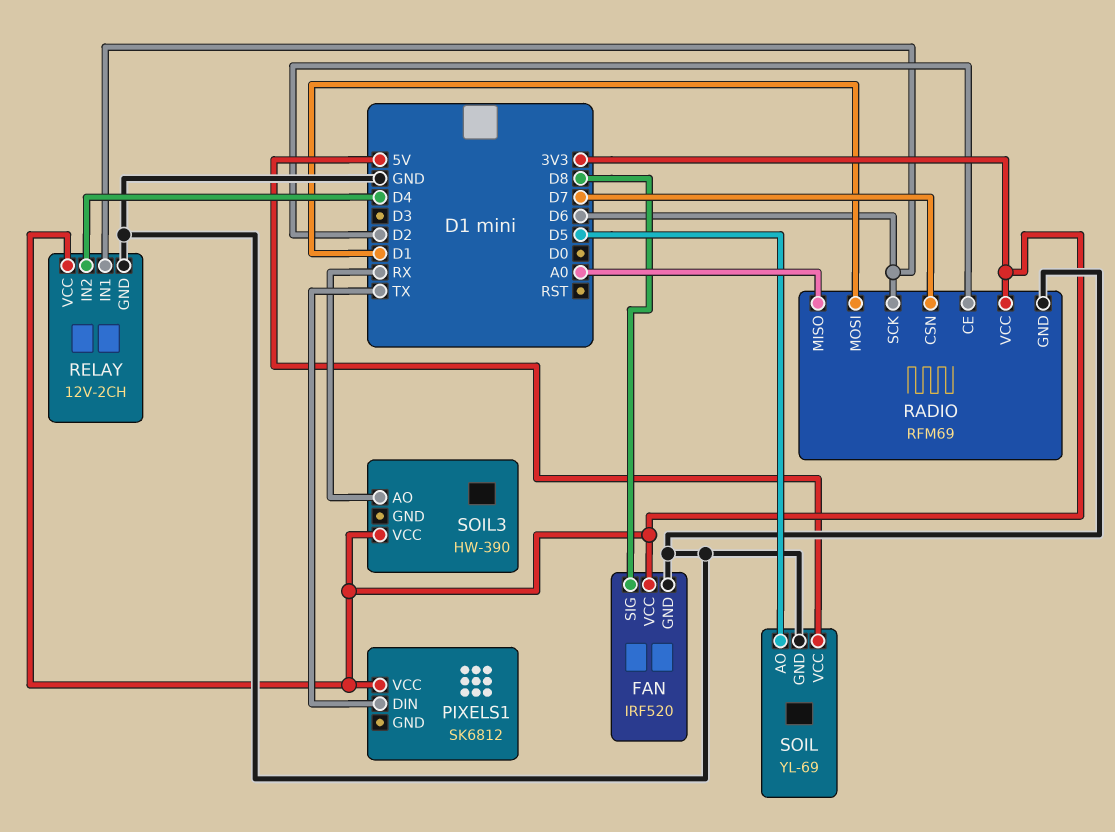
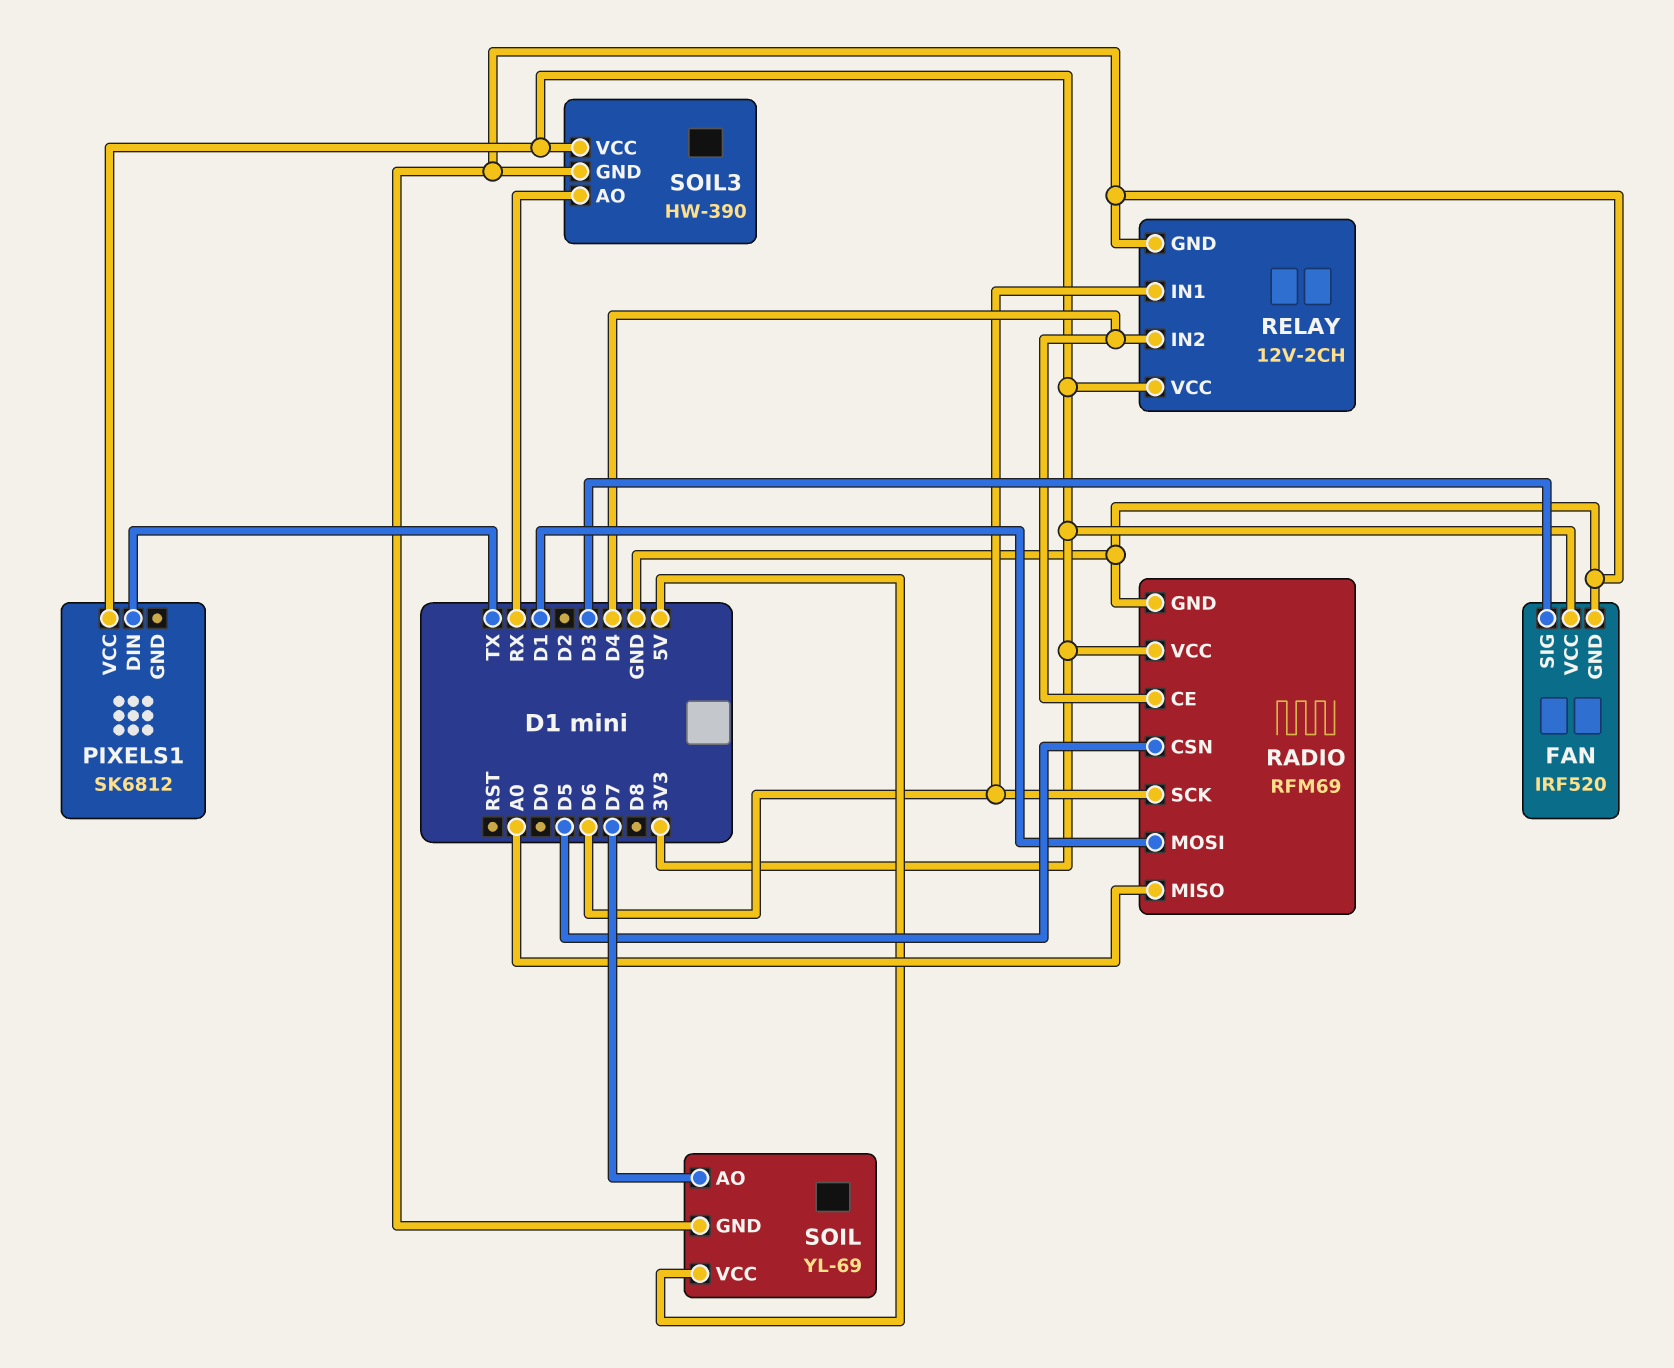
FAN pin SIG: D8 -> D3
RADIO pin CE: D2 -> D4
RADIO pin CSN: D7 -> D5
SOIL pin AO: D5 -> D7
SOIL3 pin GND: none -> GND

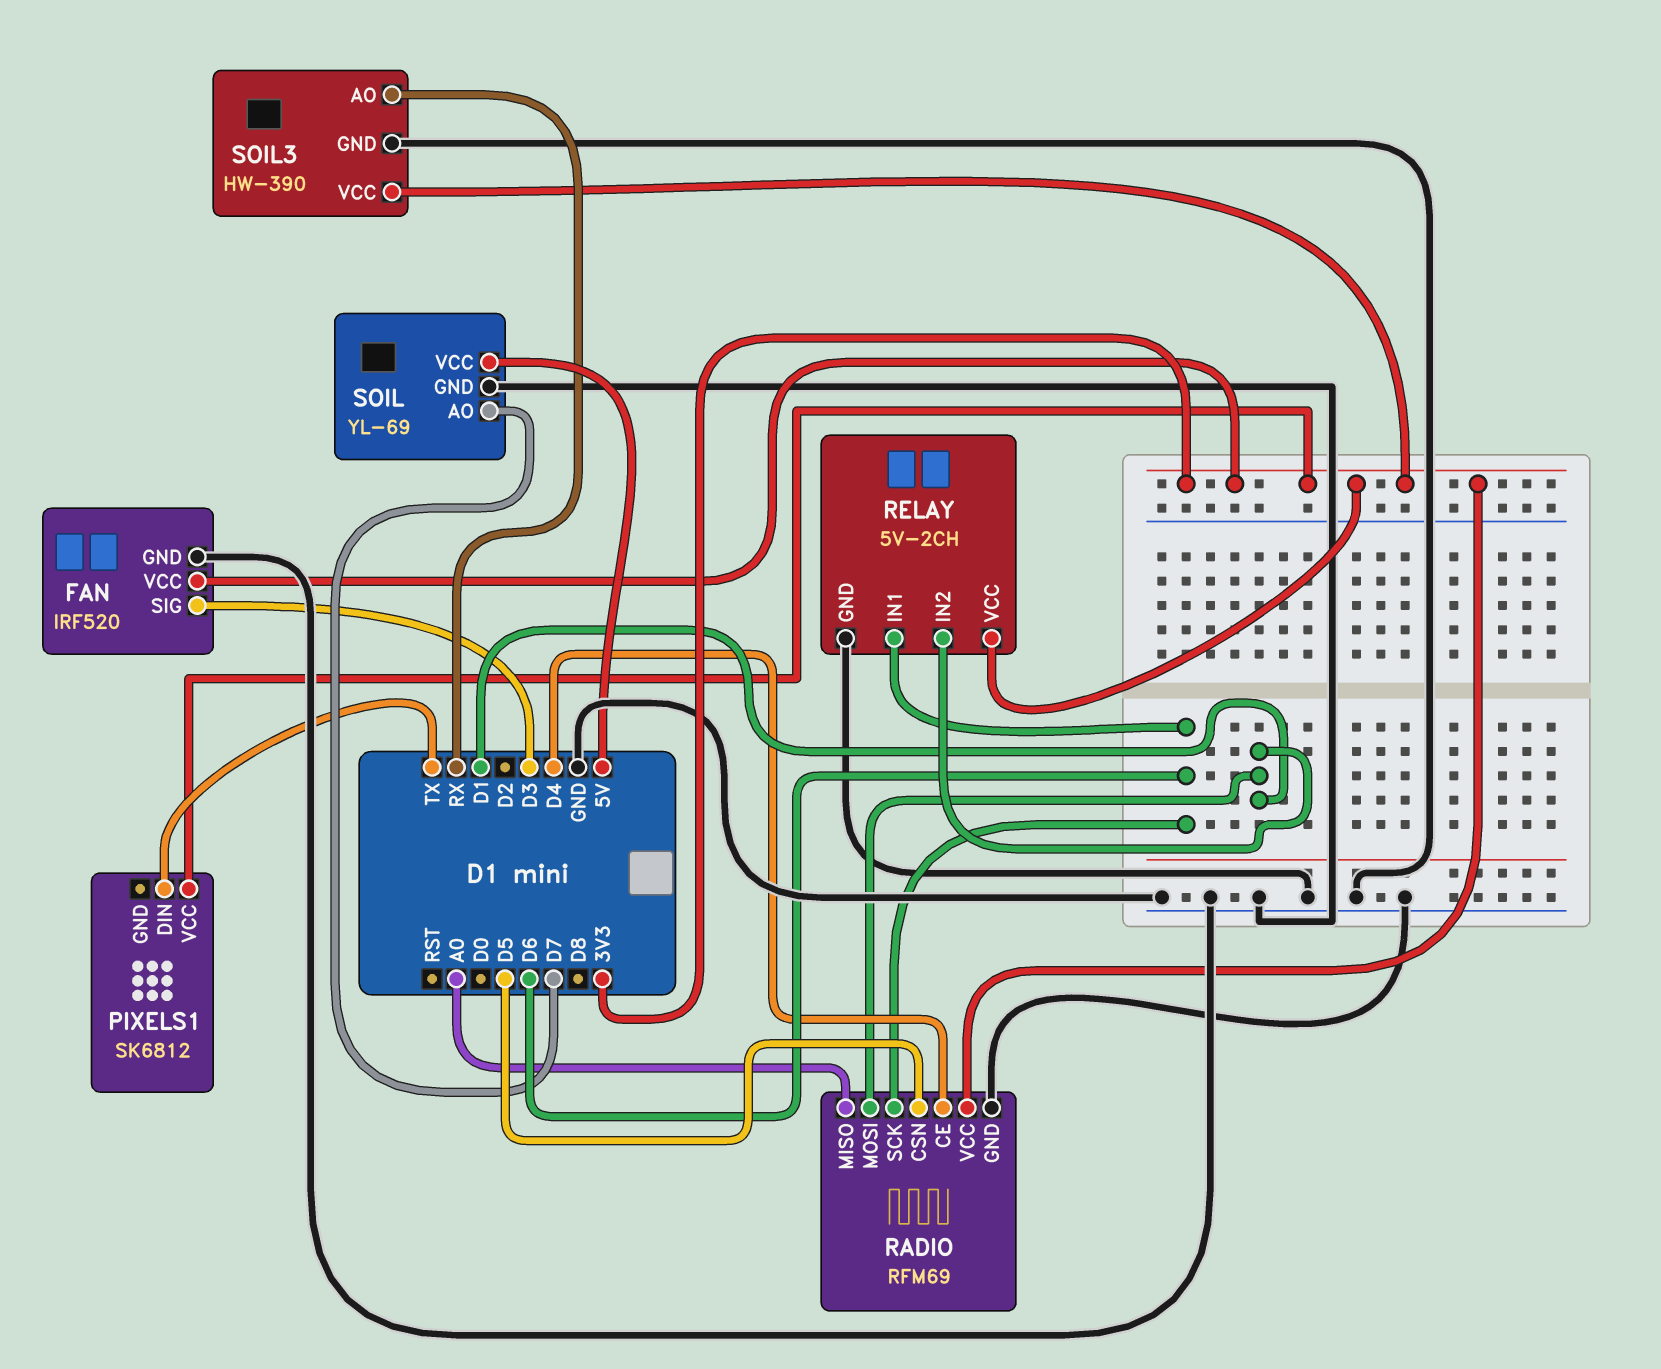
RELAY: 12V-2CH -> 5V-2CH
RELAY pin IN2: D4 -> D1

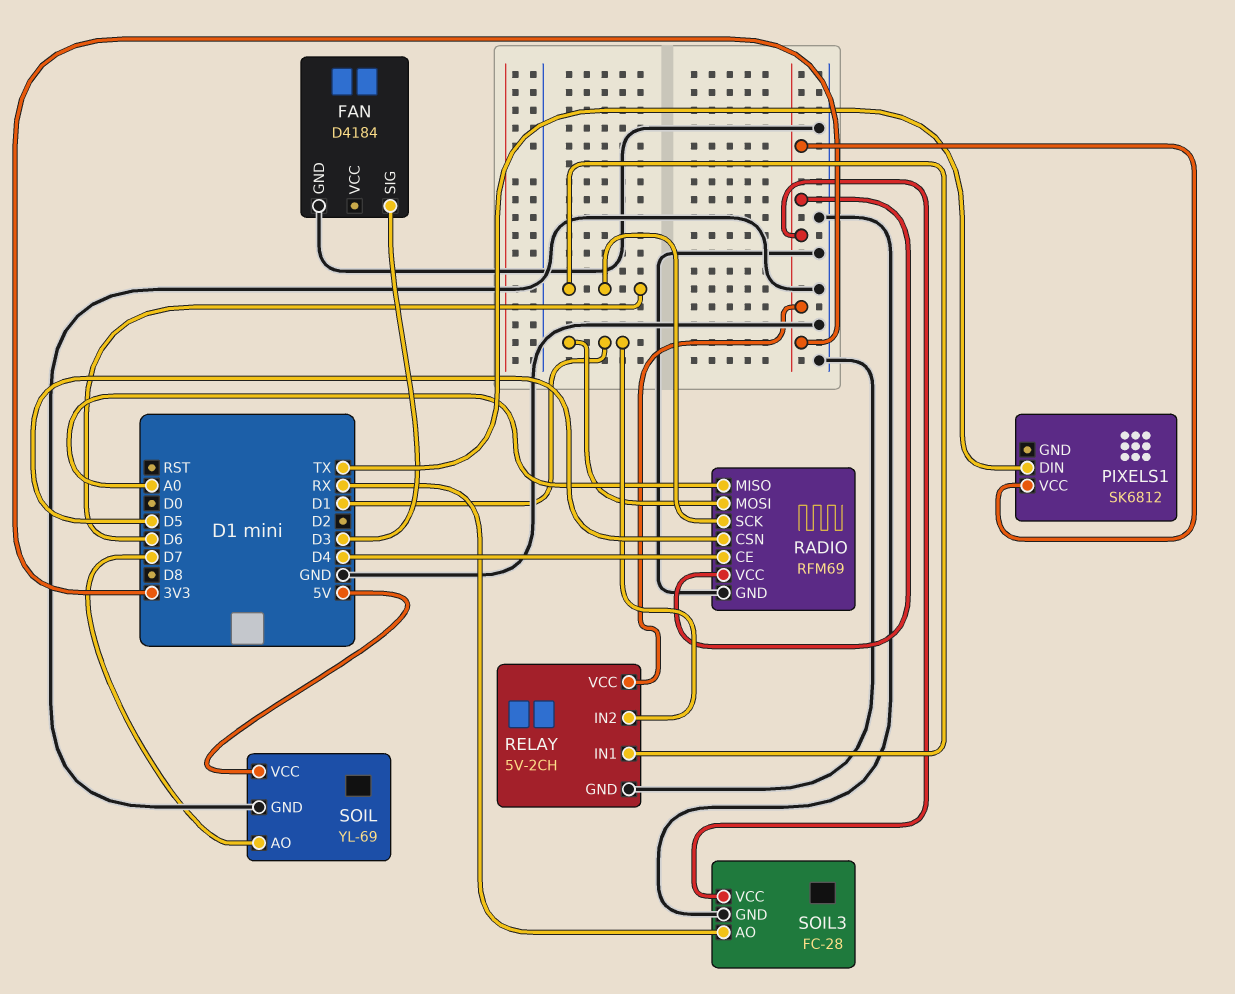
FAN: IRF520 -> D4184
FAN pin VCC: 3V3 -> none
SOIL3: HW-390 -> FC-28

